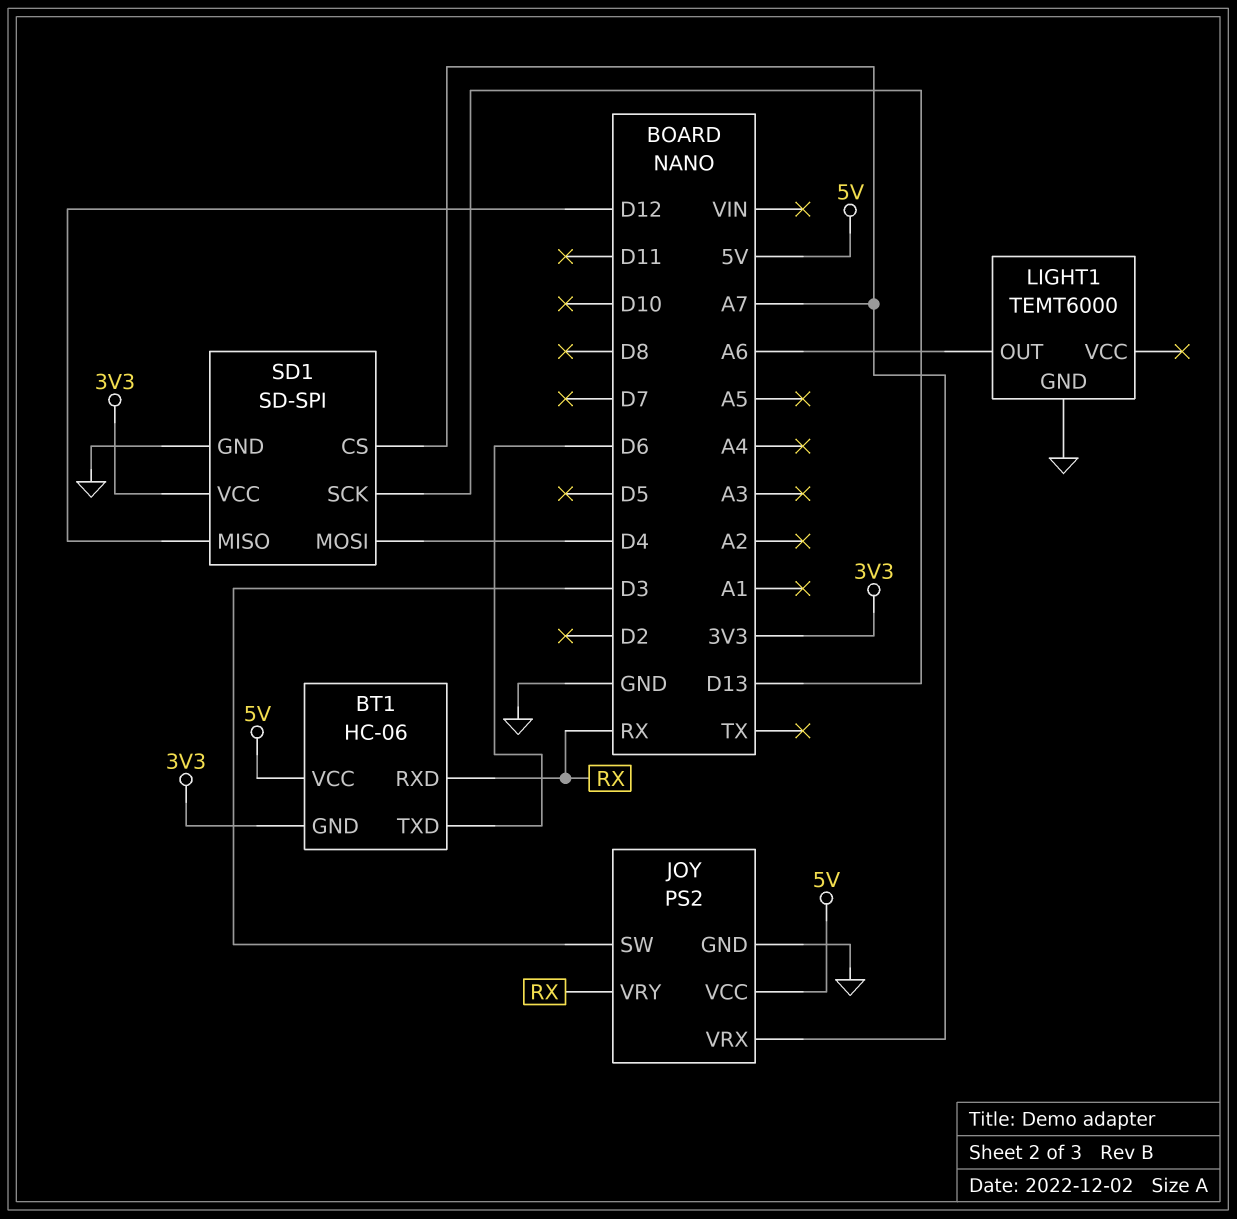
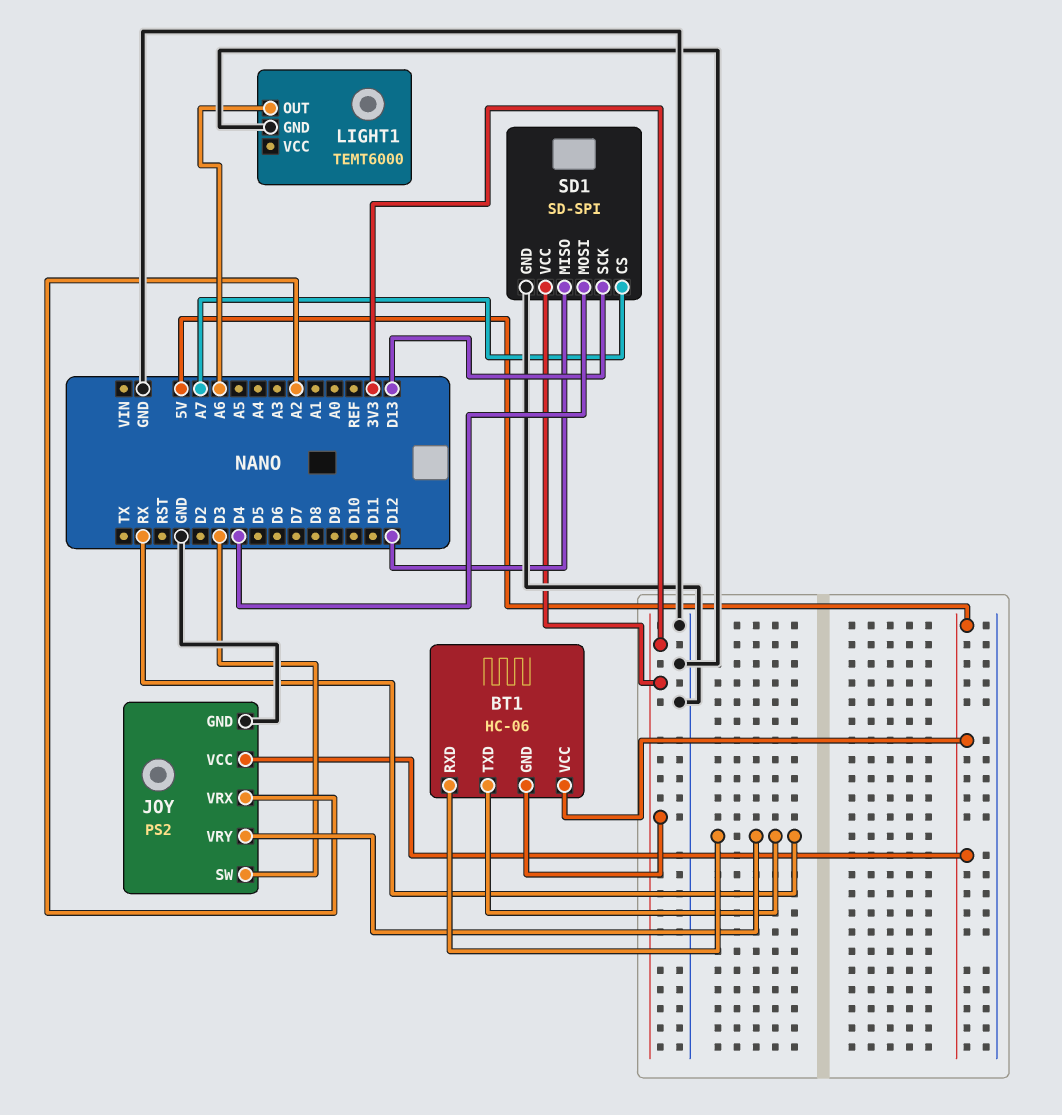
BT1 pin TXD: D6 -> RX
JOY pin VRX: A7 -> A2

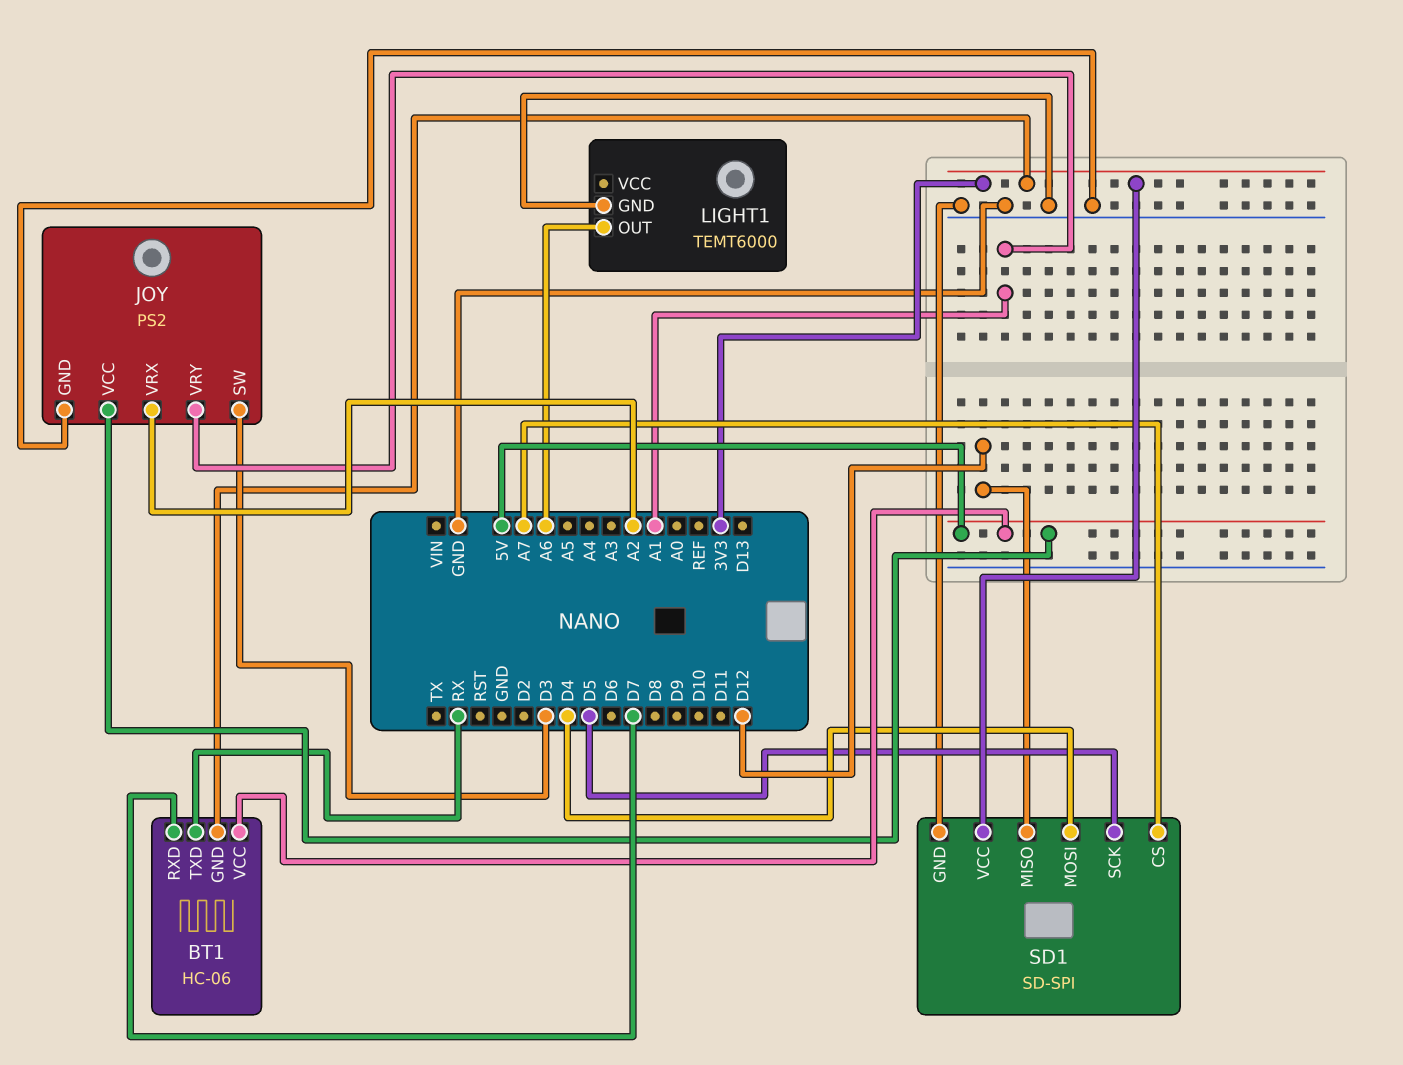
BT1 pin RXD: RX -> D7
JOY pin VRY: RX -> A1
SD1 pin SCK: D13 -> D5

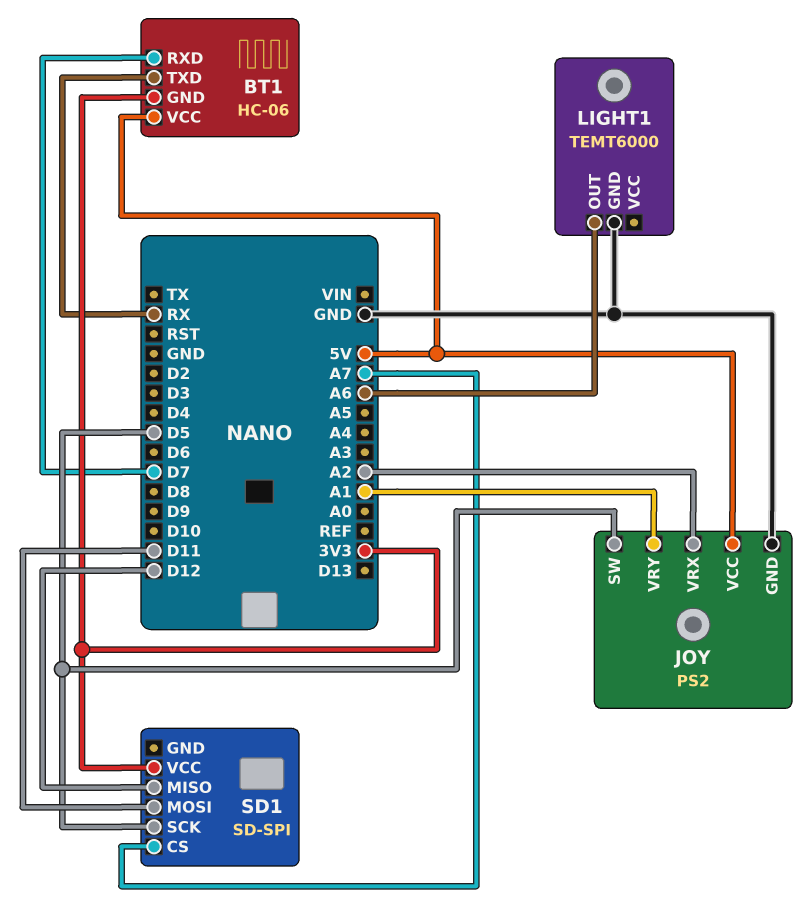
JOY pin SW: D3 -> D5
SD1 pin GND: GND -> none
SD1 pin MOSI: D4 -> D11

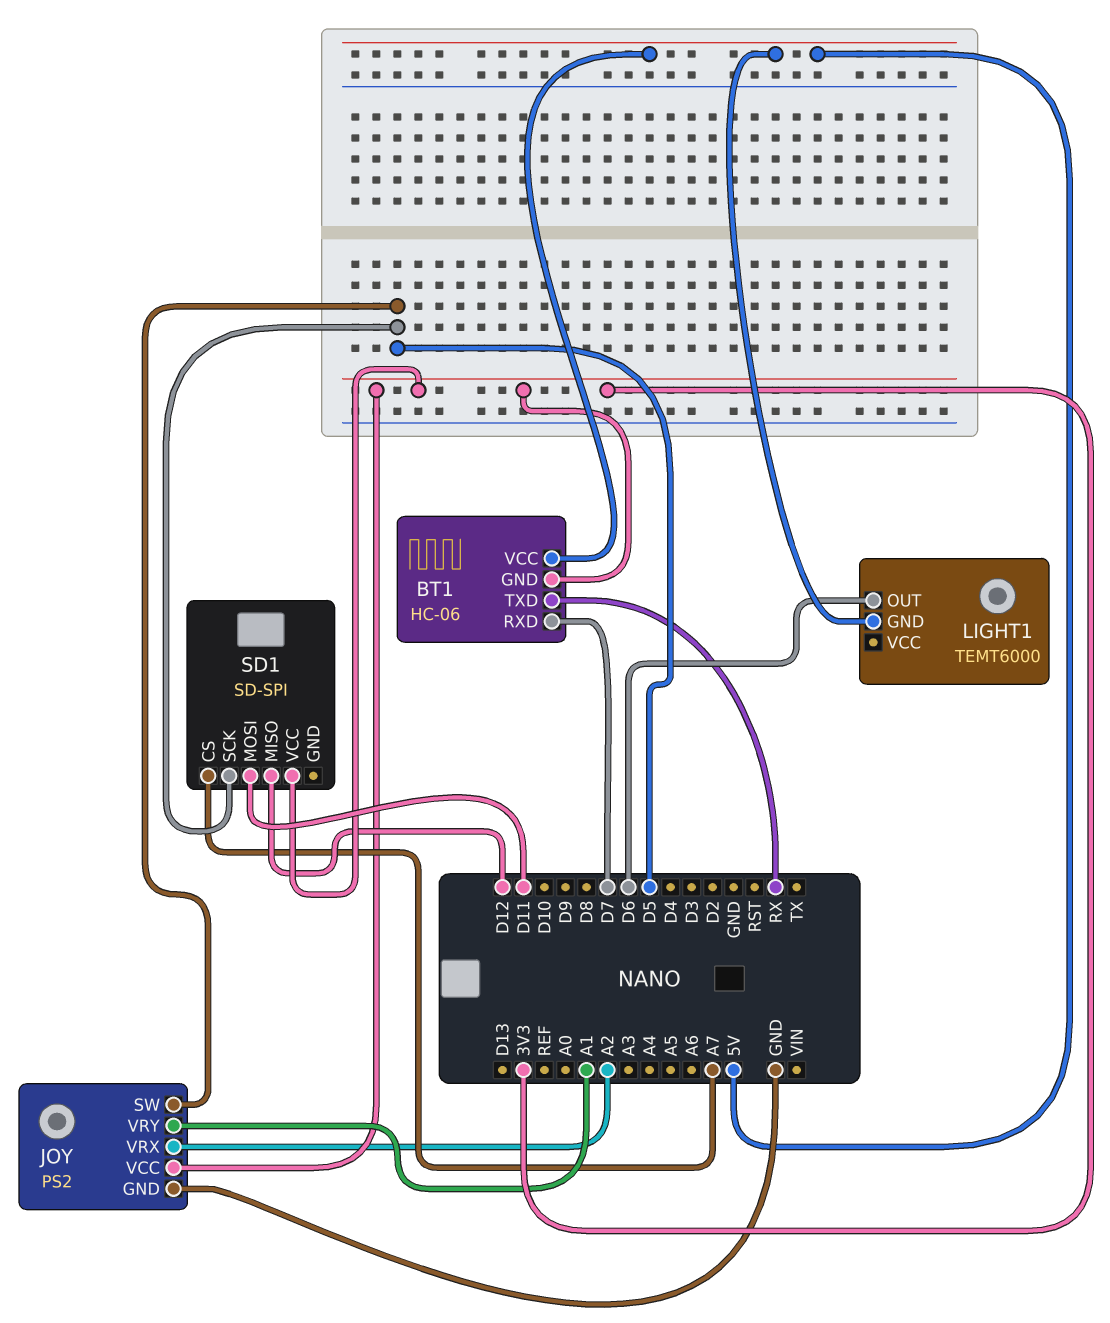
JOY pin VCC: 5V -> 3V3
LIGHT1 pin GND: GND -> 5V
LIGHT1 pin OUT: A6 -> D6

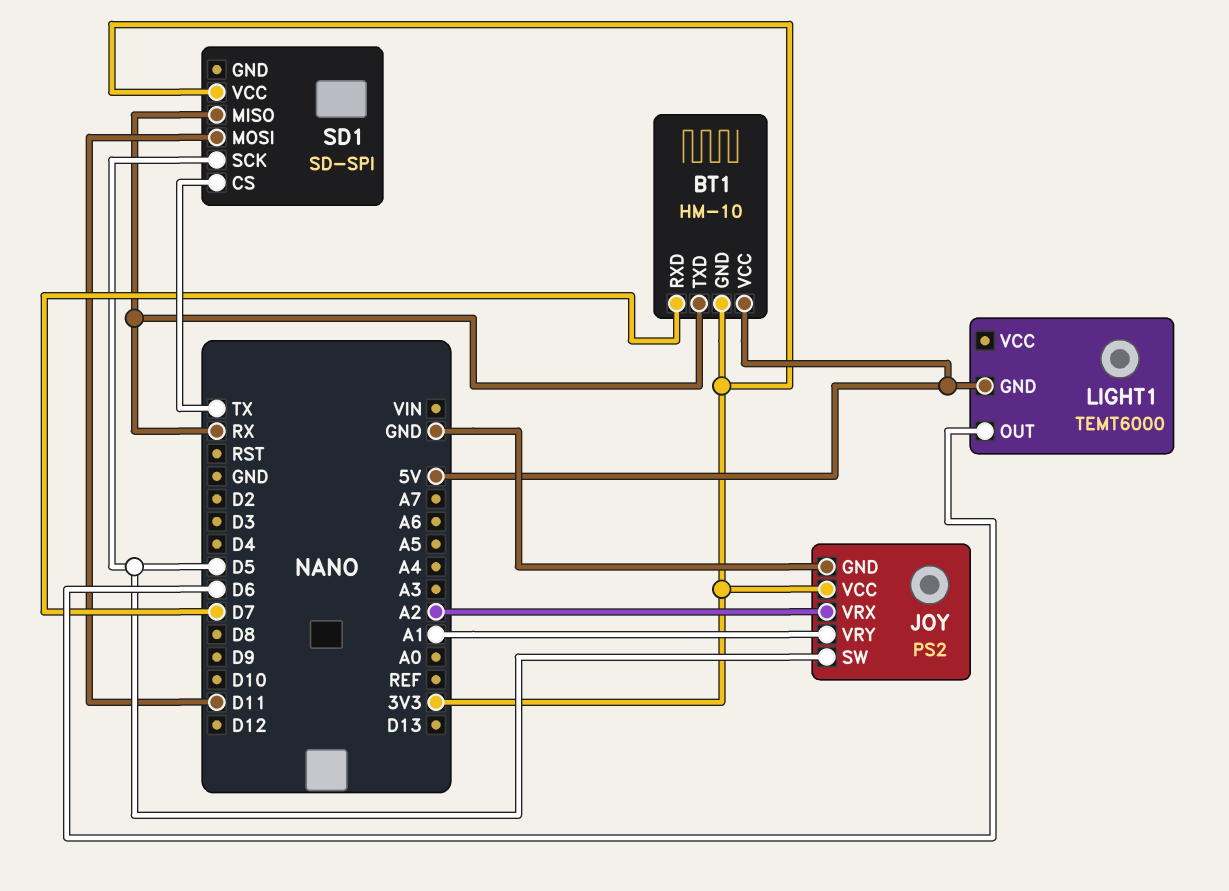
BT1: HC-06 -> HM-10
SD1 pin CS: A7 -> TX
SD1 pin MISO: D12 -> RX

